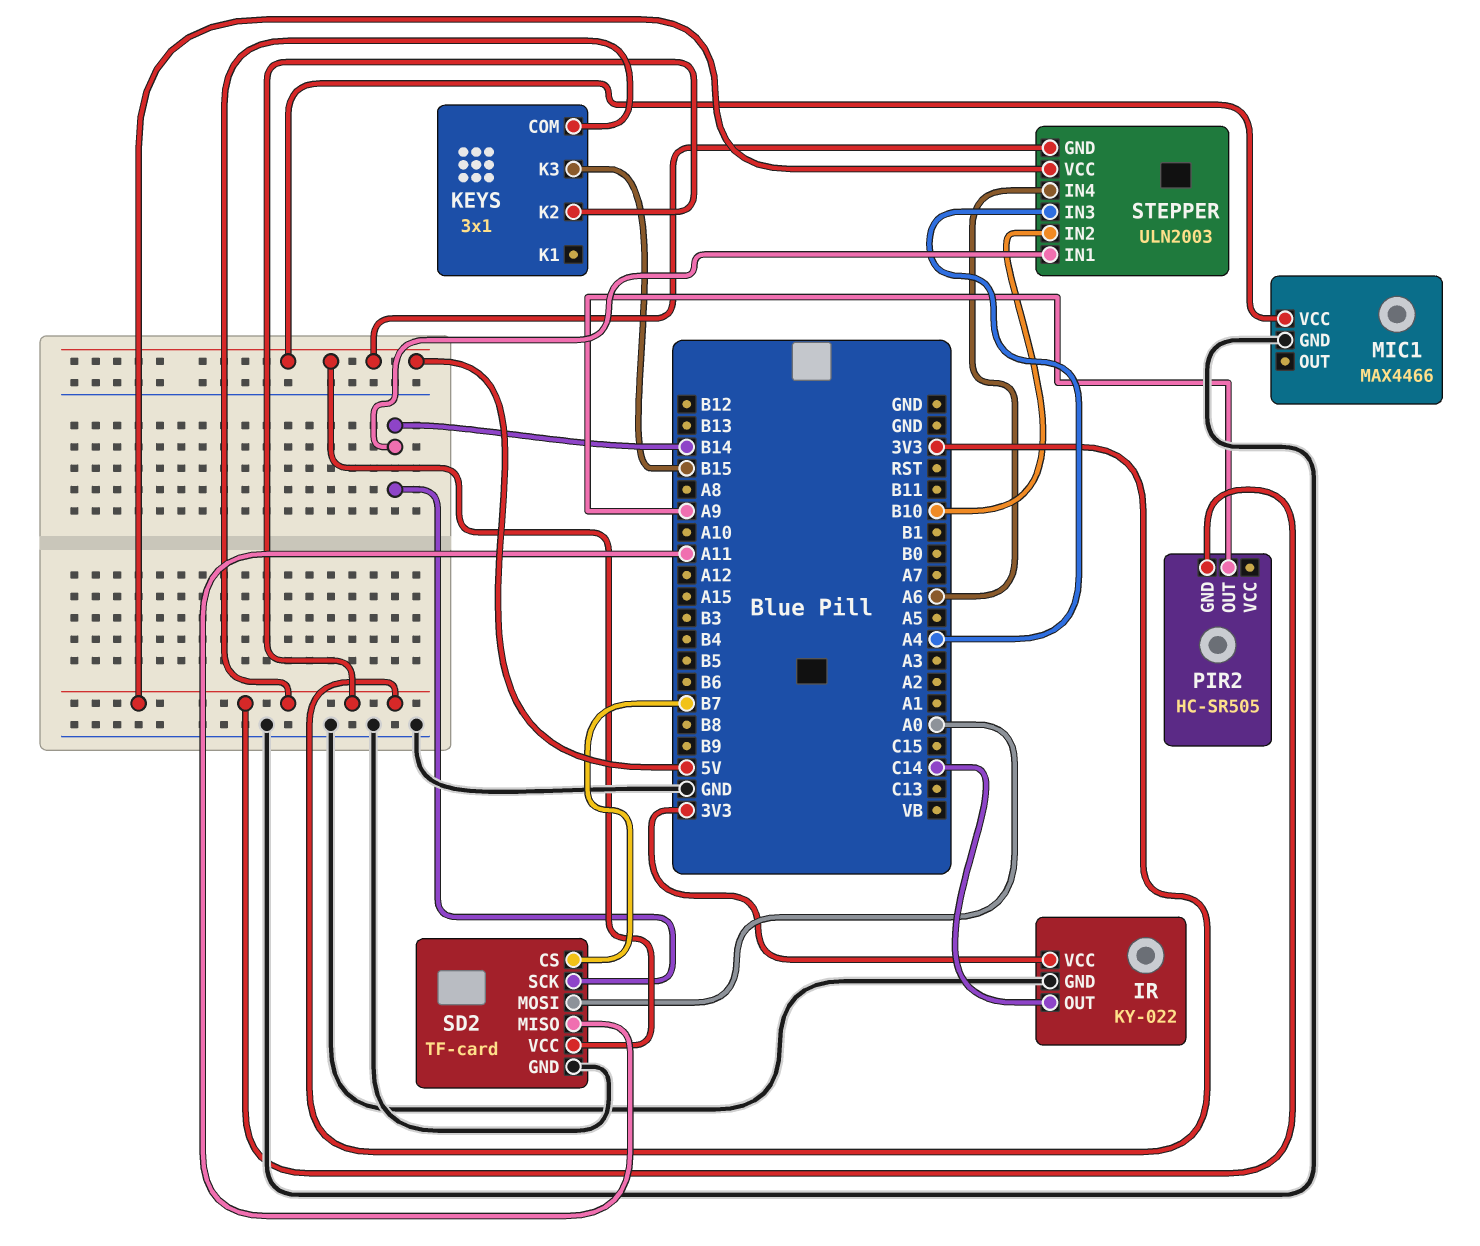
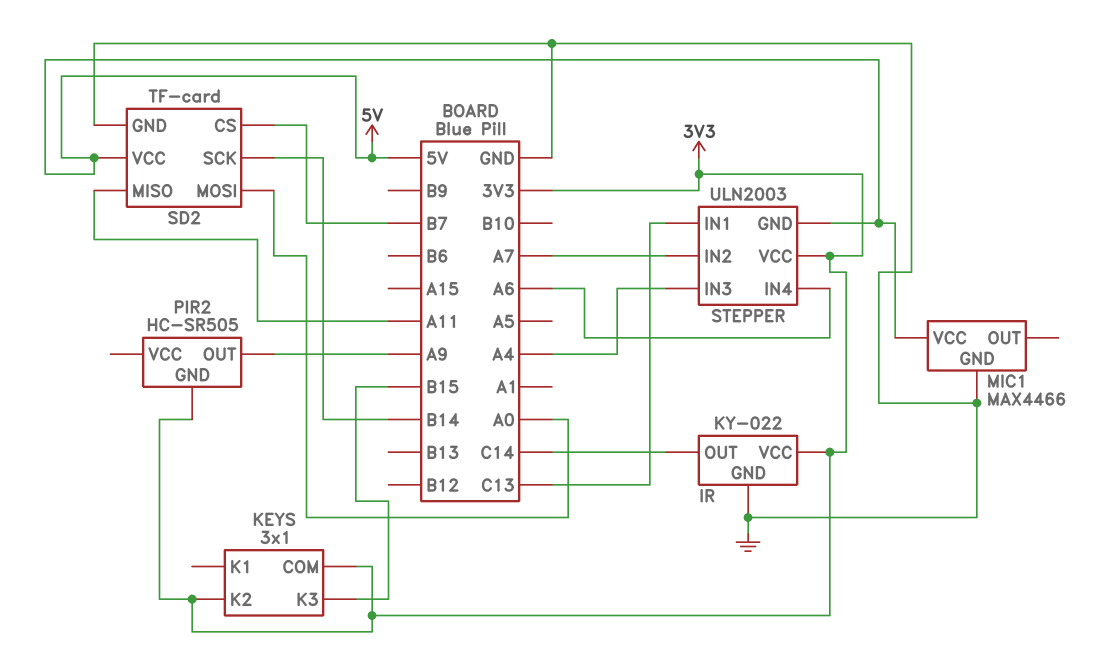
STEPPER pin IN1: B14 -> C13
STEPPER pin IN2: B10 -> A7

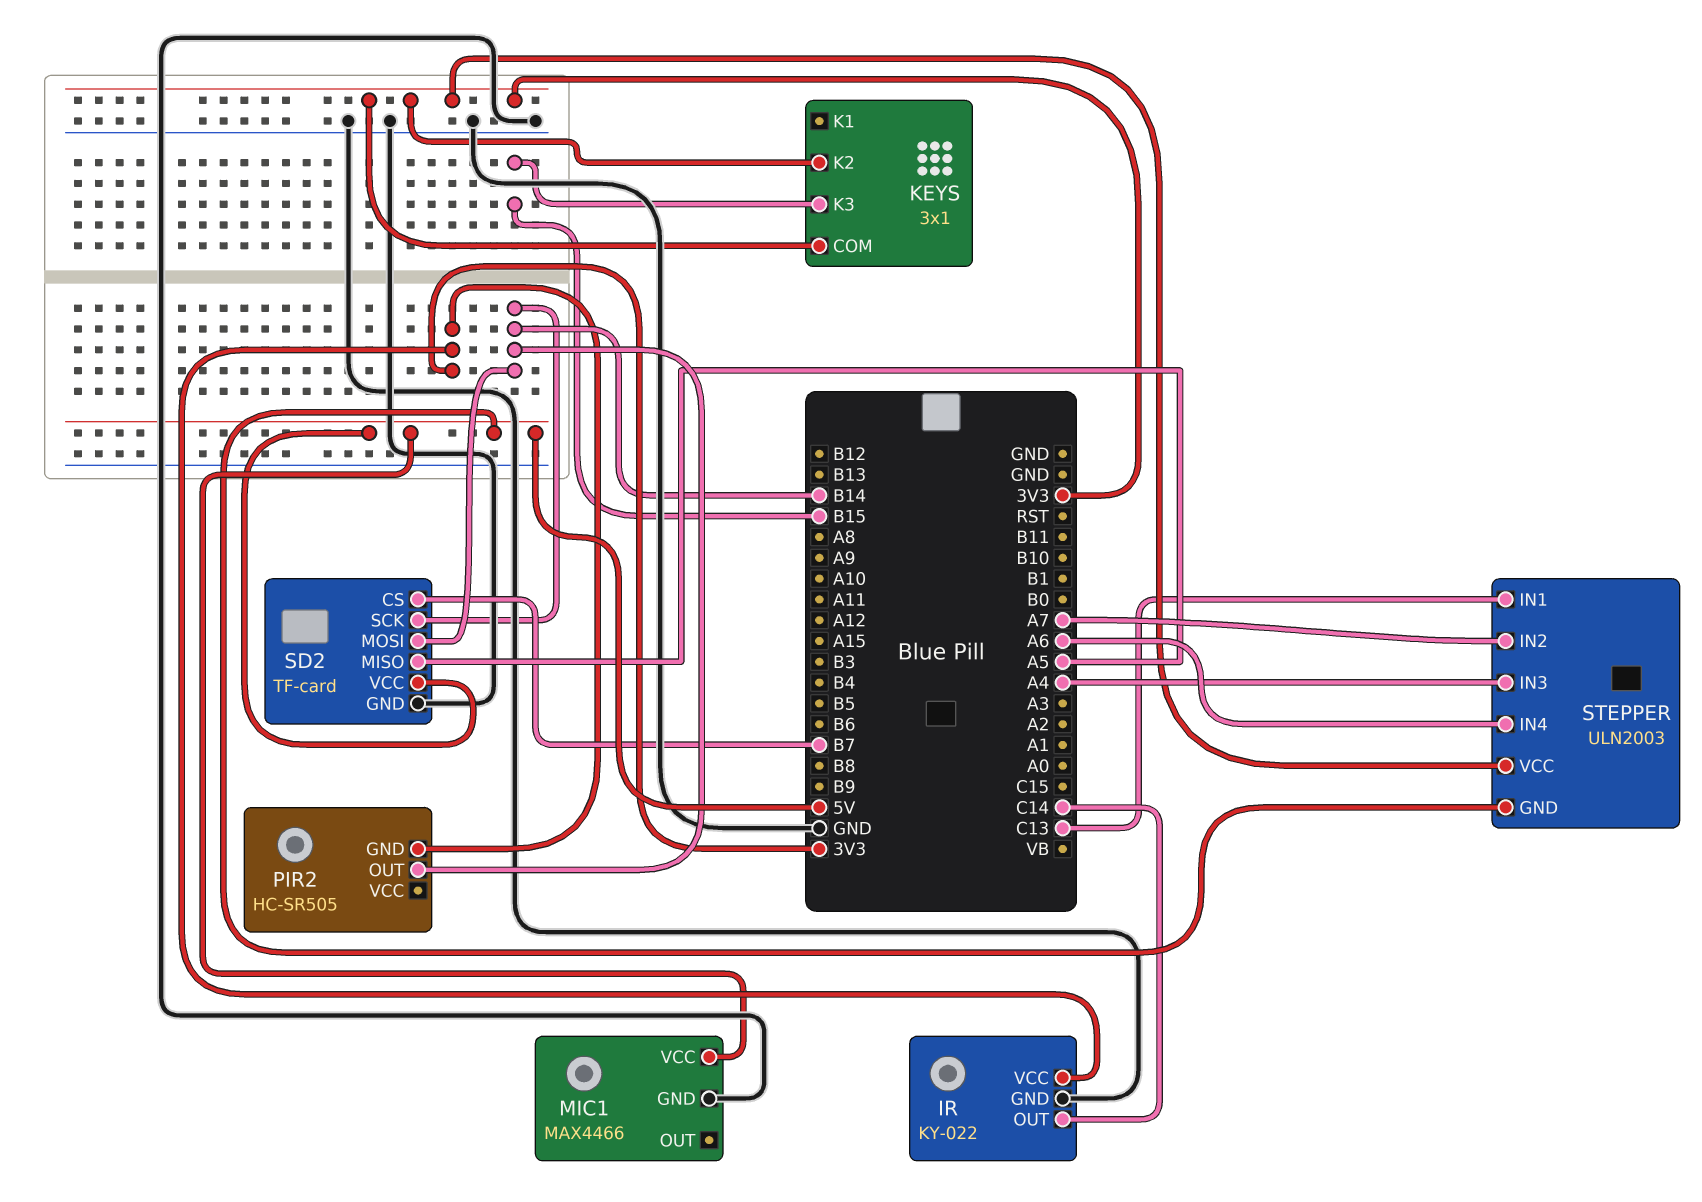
PIR2 pin OUT: A9 -> B14
SD2 pin MISO: A11 -> A5
SD2 pin MOSI: A0 -> B14

